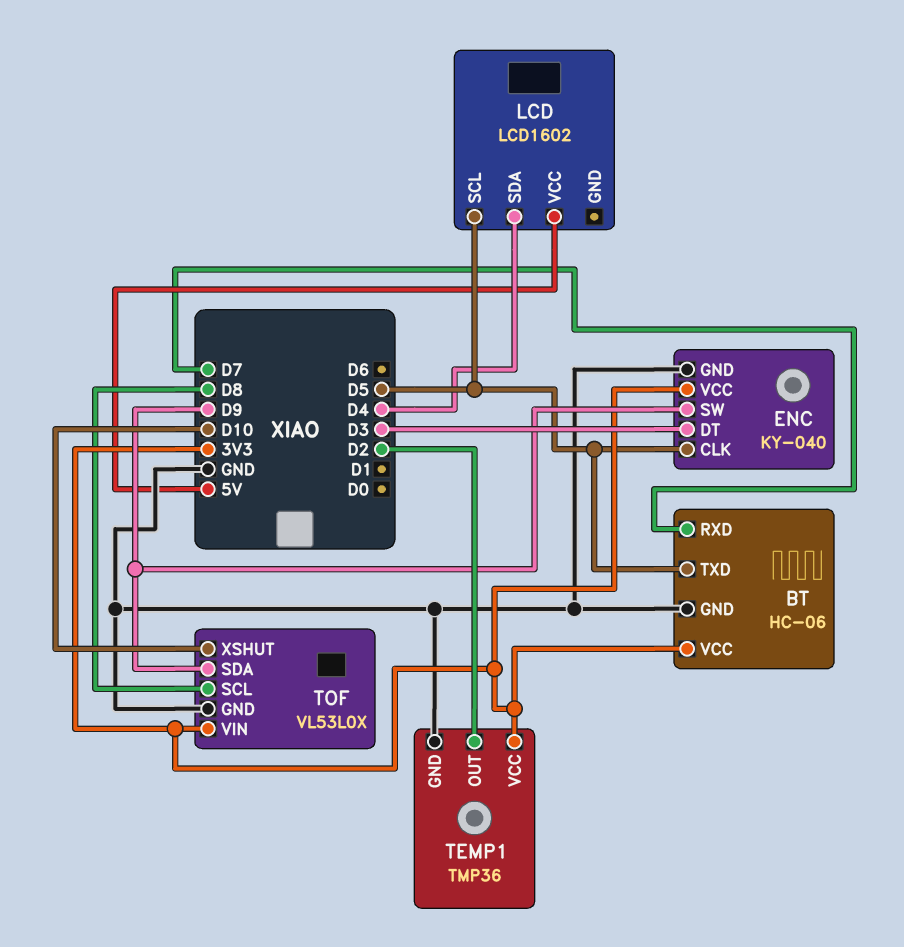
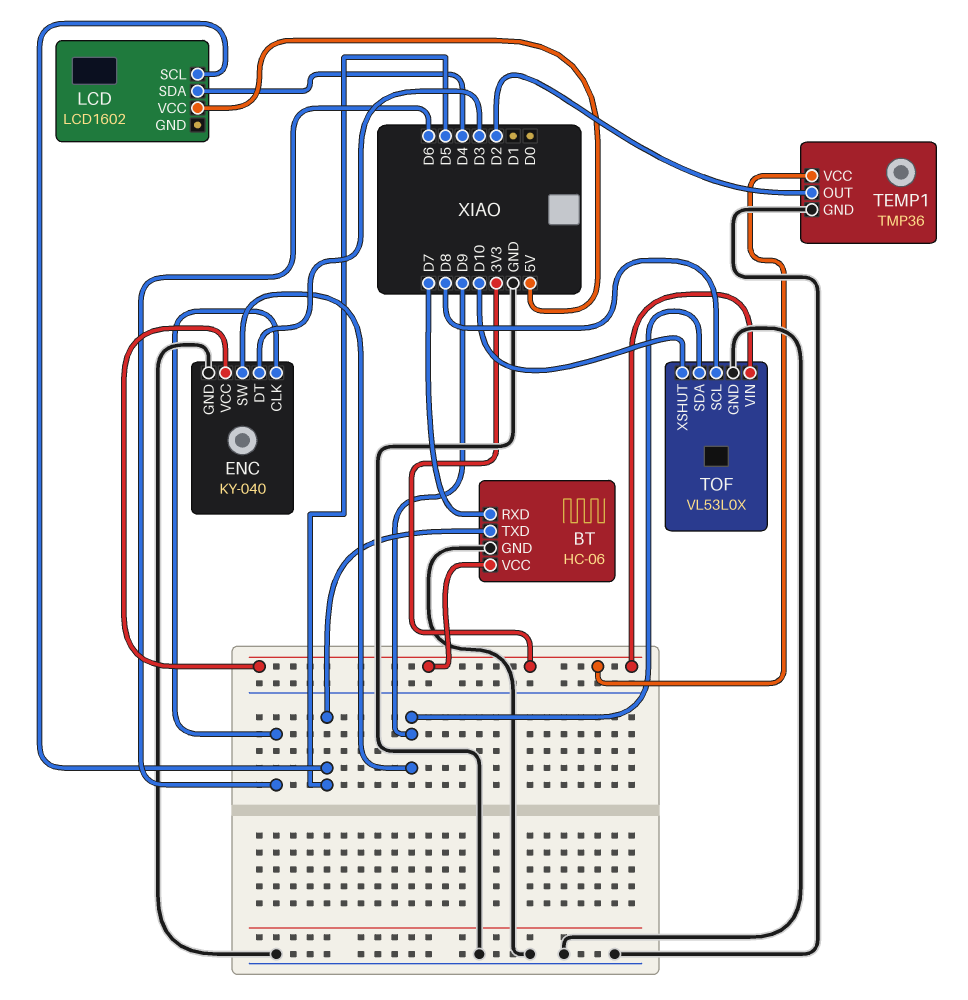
ENC pin CLK: D5 -> D6

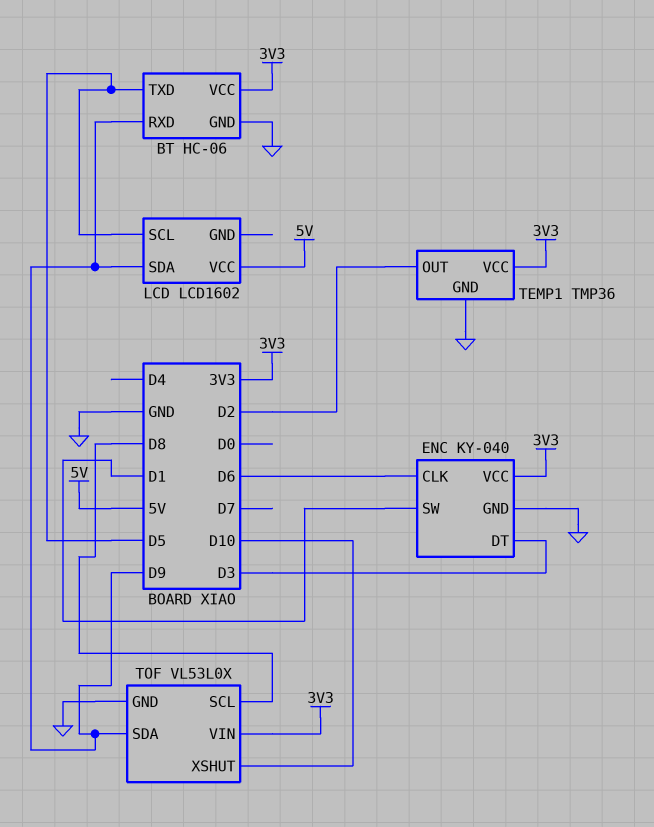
BT pin RXD: D7 -> D9
ENC pin SW: D9 -> D1
LCD pin SDA: D4 -> D9

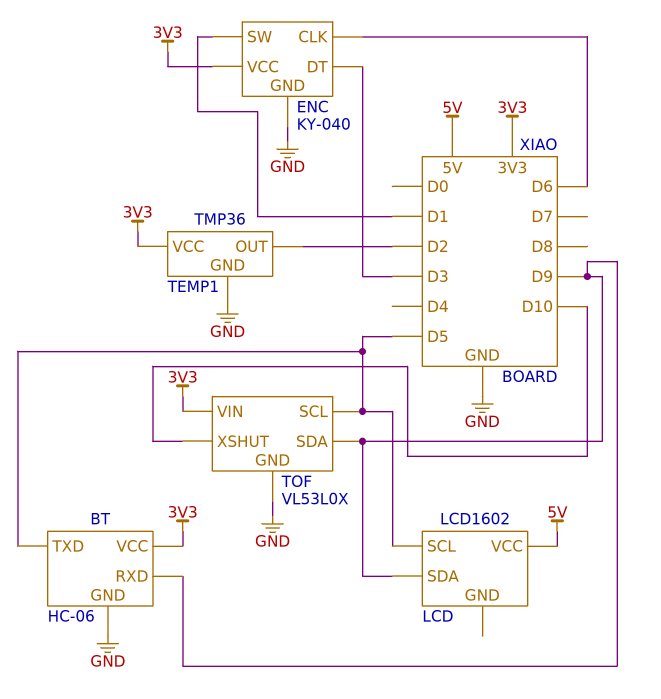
TOF pin SCL: D8 -> D5

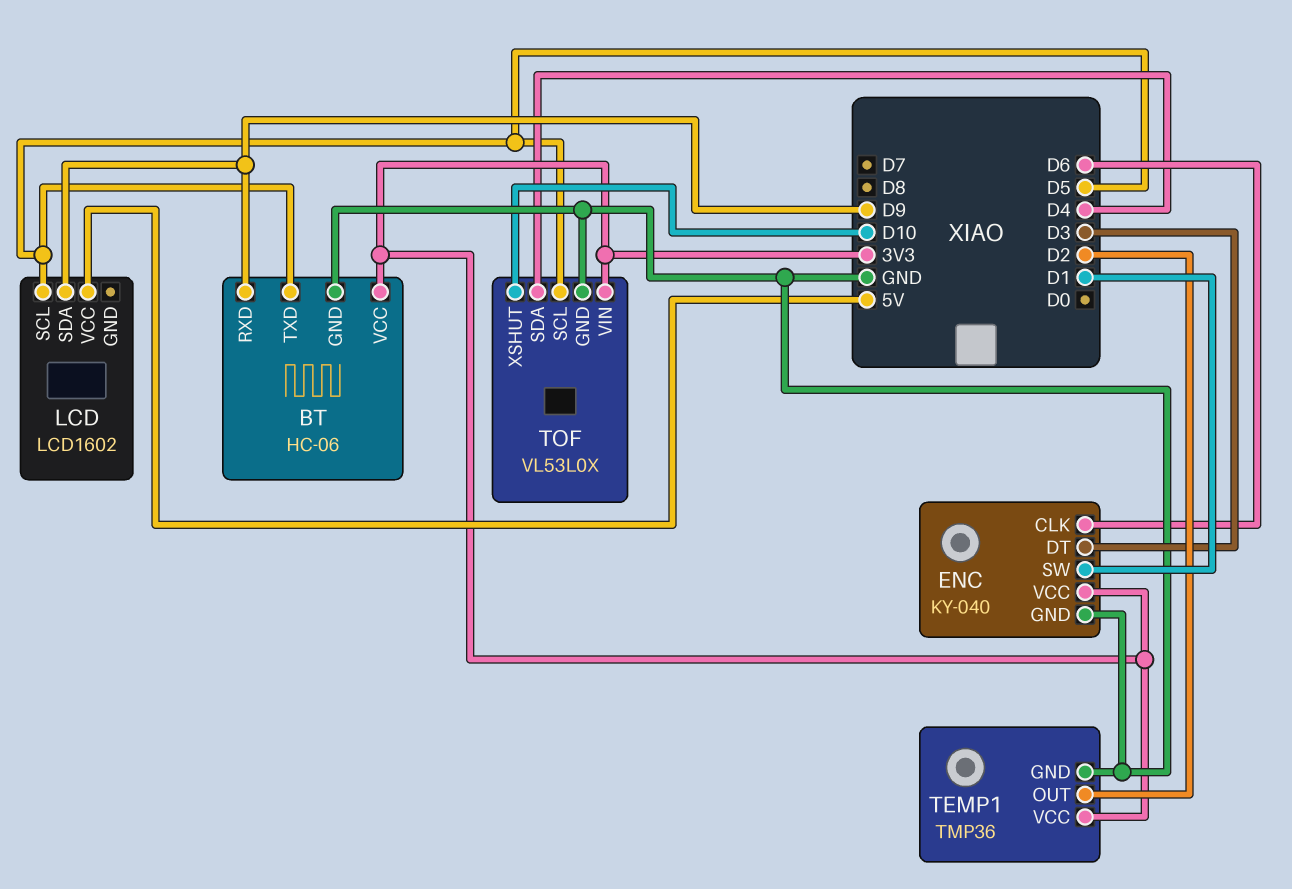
TOF pin SDA: D9 -> D4

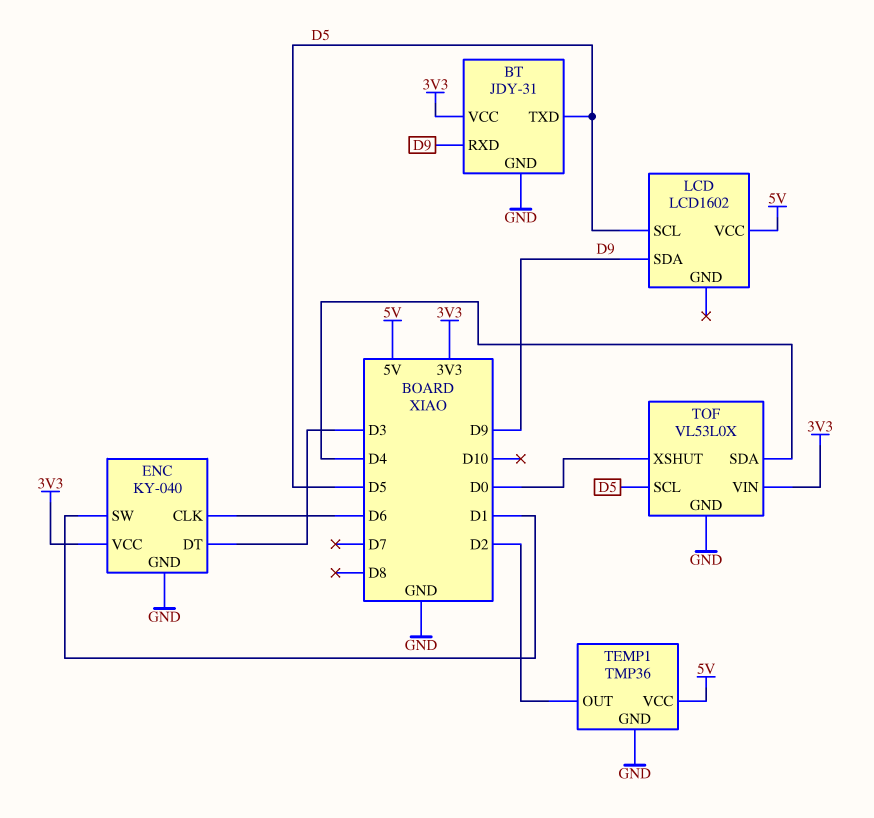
BT: HC-06 -> JDY-31
TEMP1 pin VCC: 3V3 -> 5V
TOF pin XSHUT: D10 -> D0

